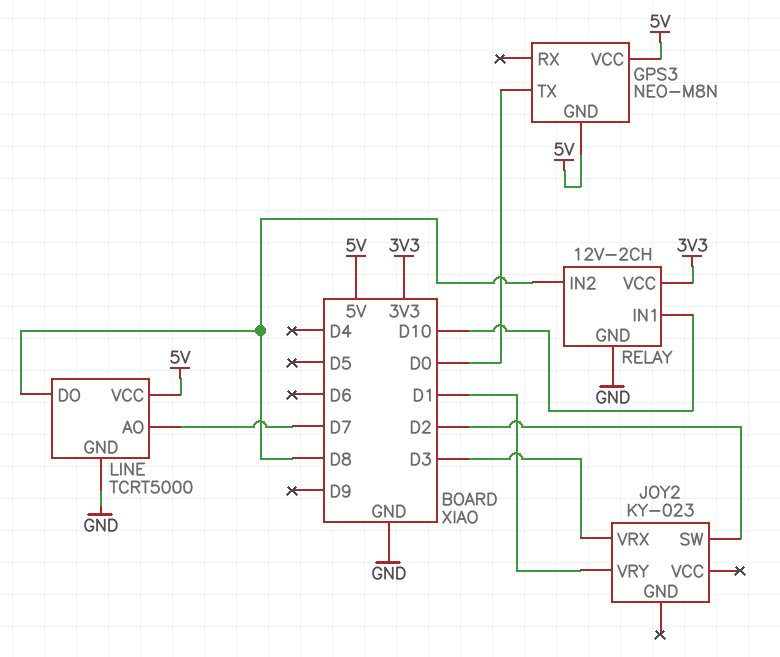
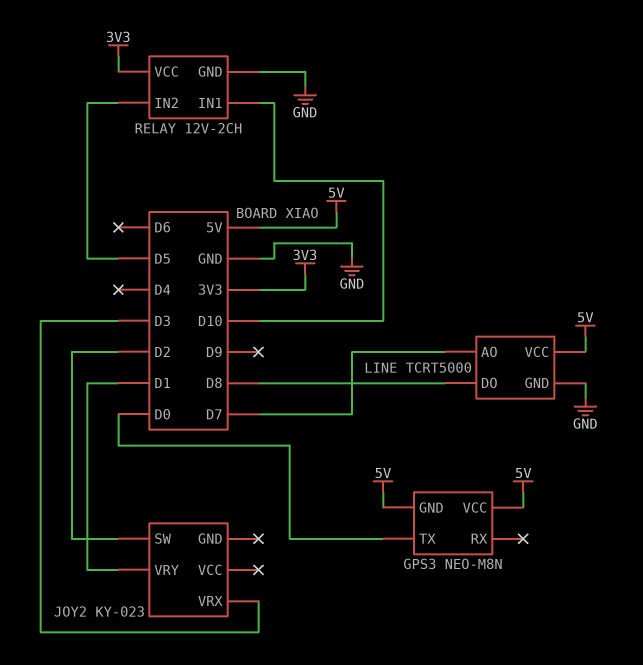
RELAY pin IN2: D8 -> D5

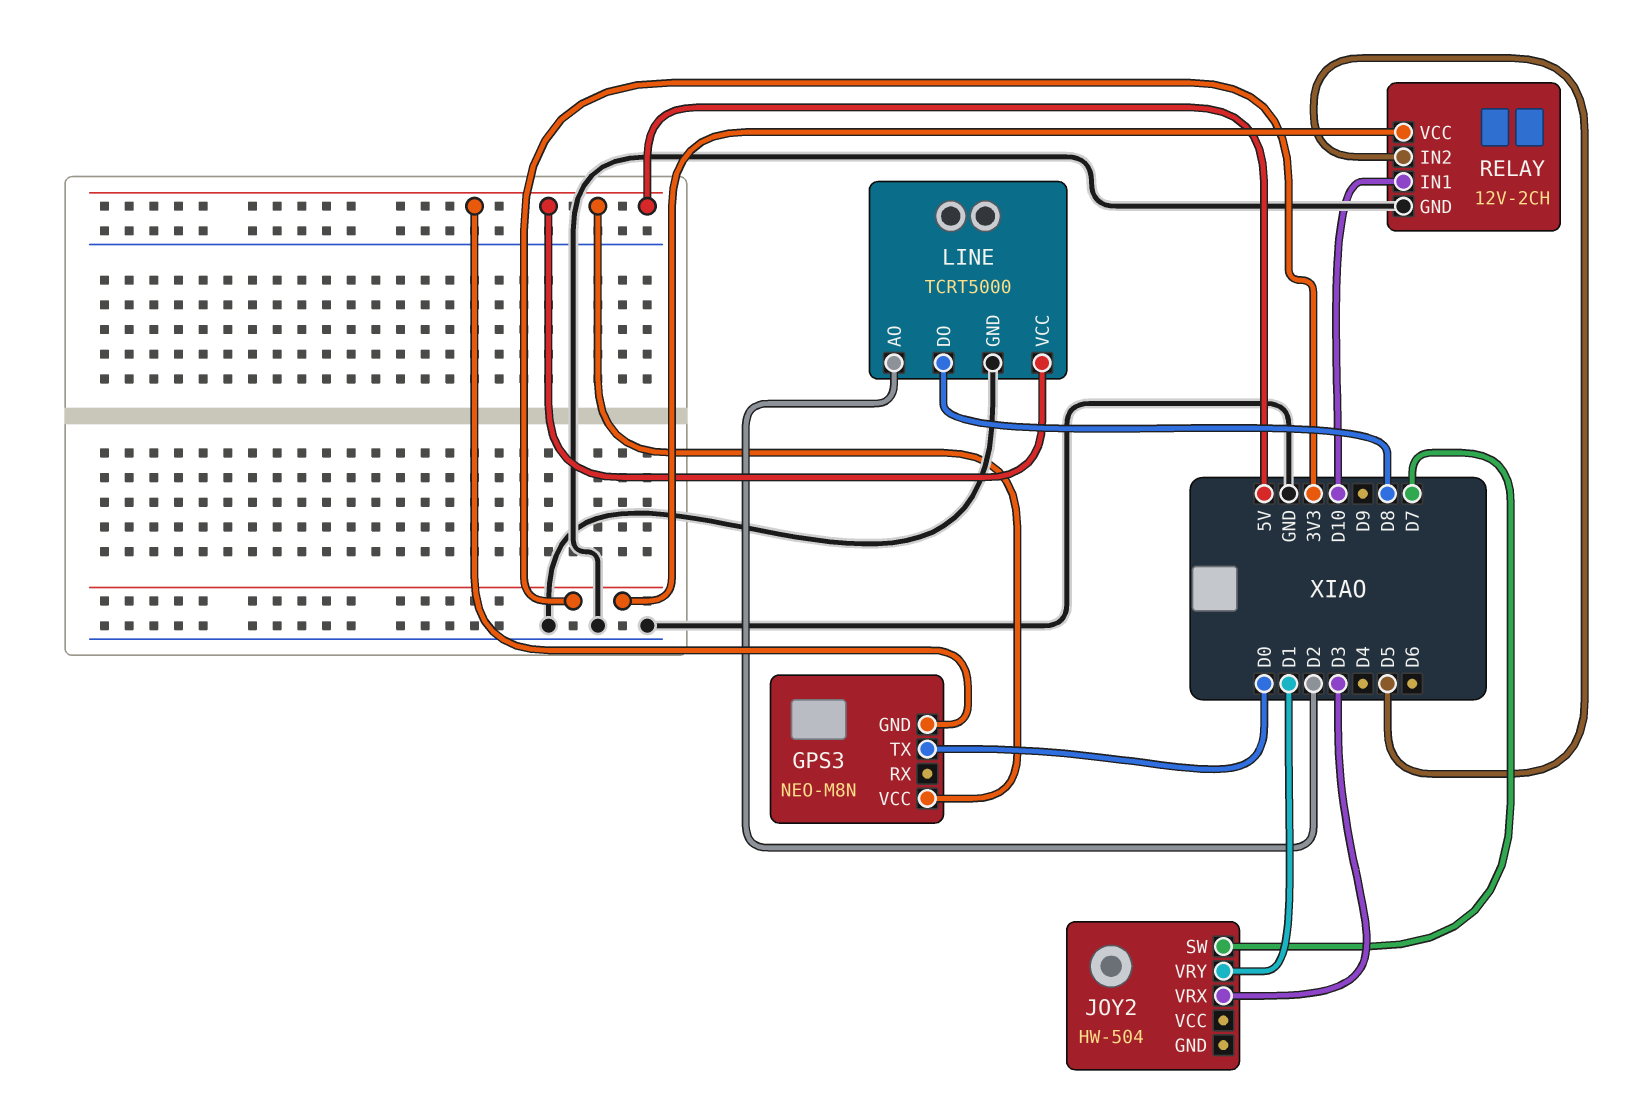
JOY2: KY-023 -> HW-504
JOY2 pin SW: D2 -> D7
LINE pin AO: D7 -> D2

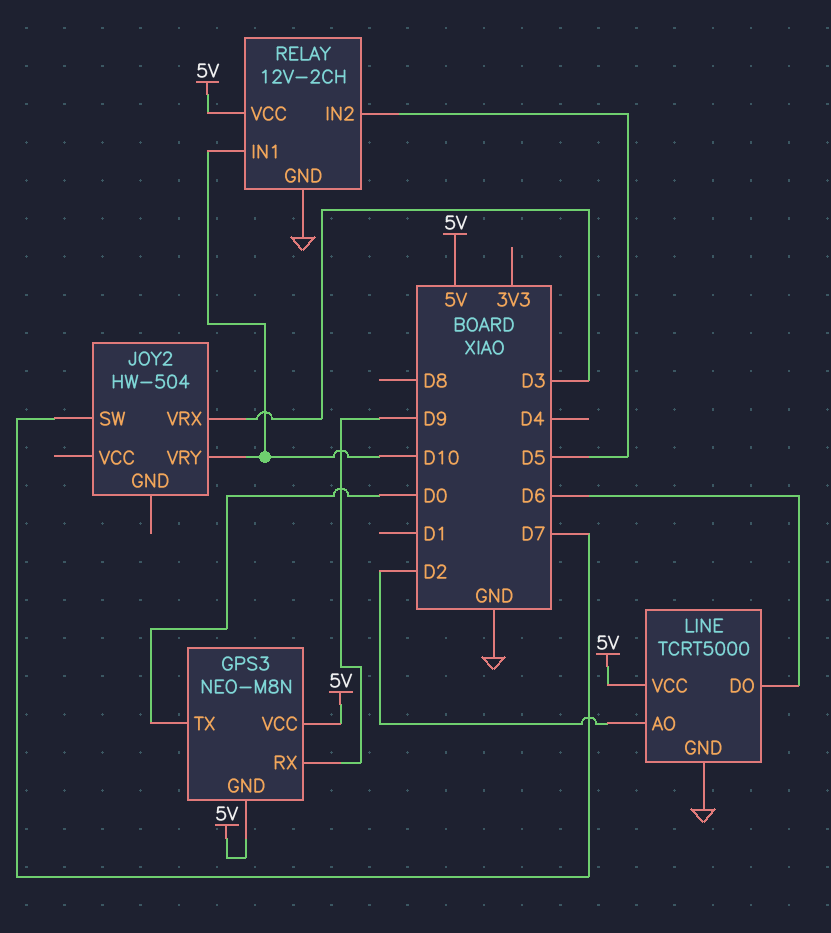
GPS3 pin RX: none -> D9
JOY2 pin VRY: D1 -> D10
LINE pin DO: D8 -> D6
RELAY pin VCC: 3V3 -> 5V

